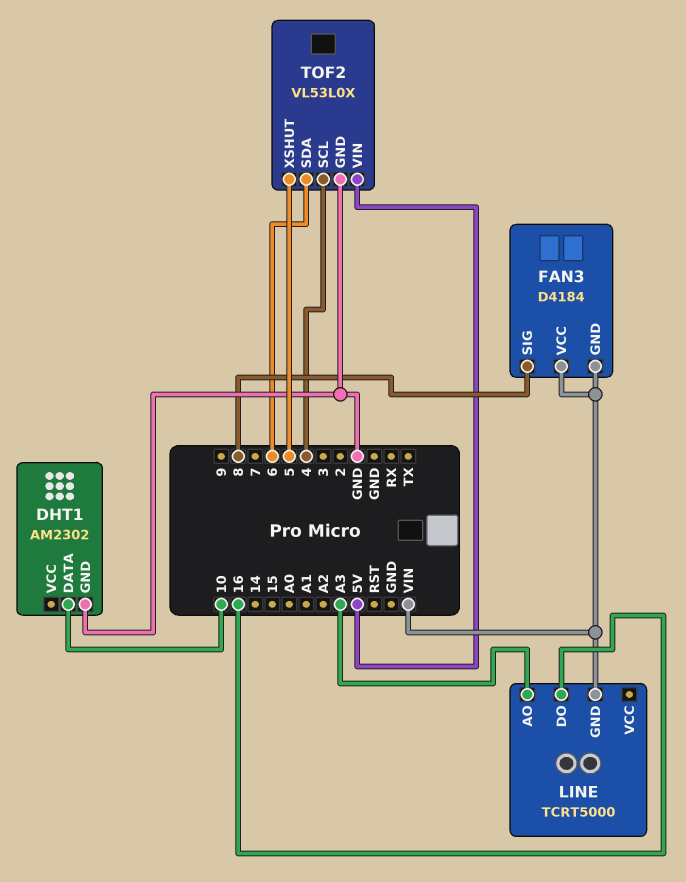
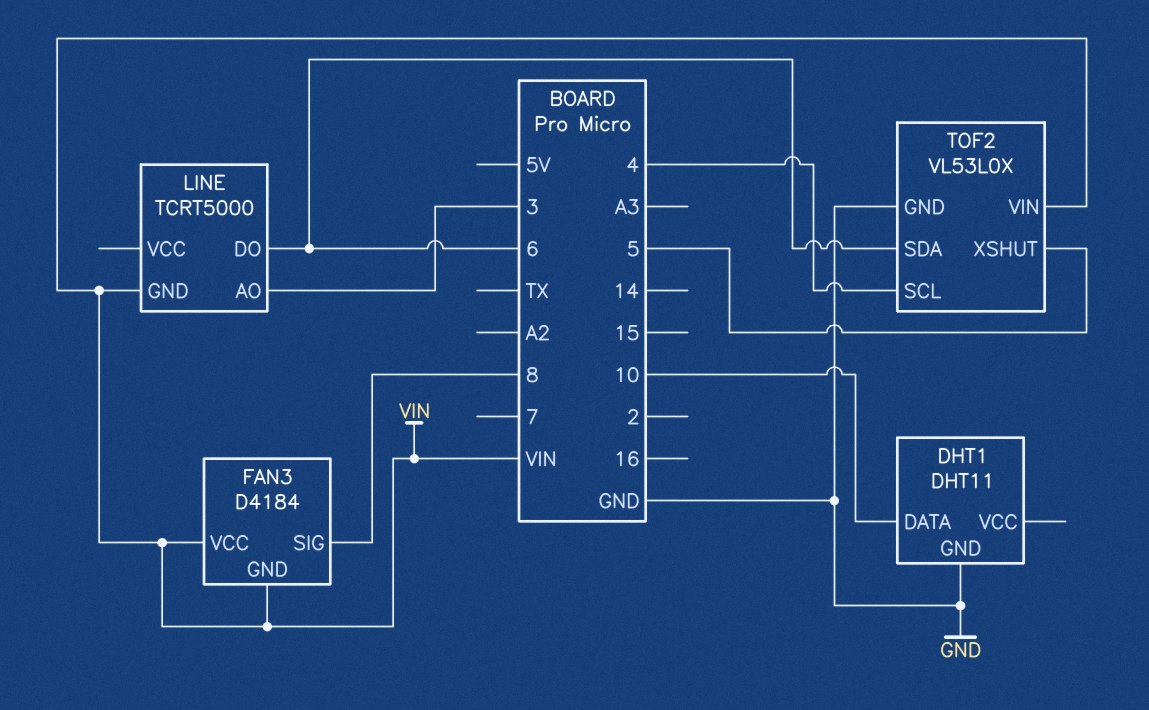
DHT1: AM2302 -> DHT11
LINE pin AO: A3 -> 3
LINE pin DO: 16 -> 6
TOF2 pin VIN: 5V -> VIN

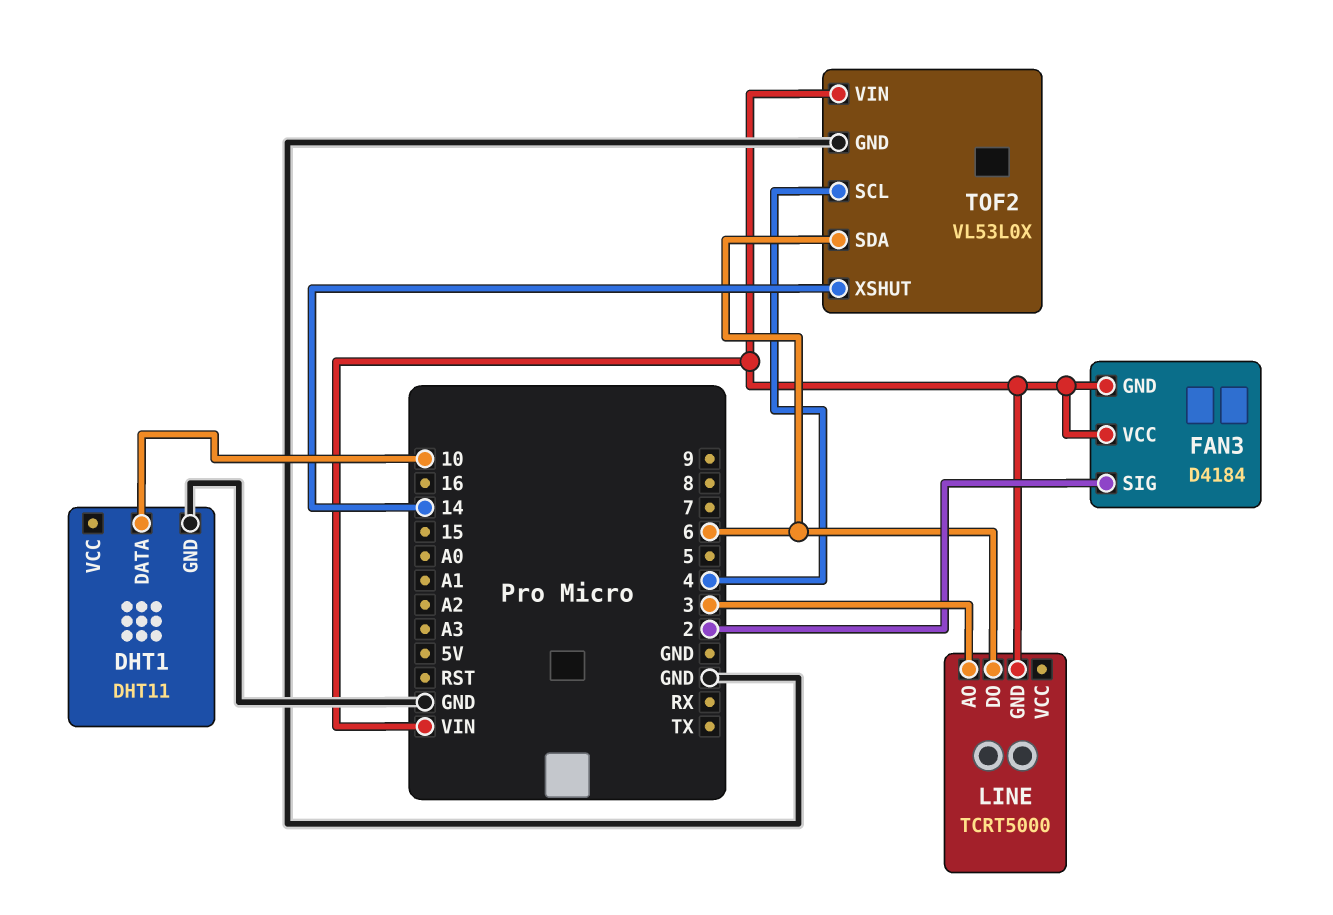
FAN3 pin SIG: 8 -> 2
TOF2 pin XSHUT: 5 -> 14

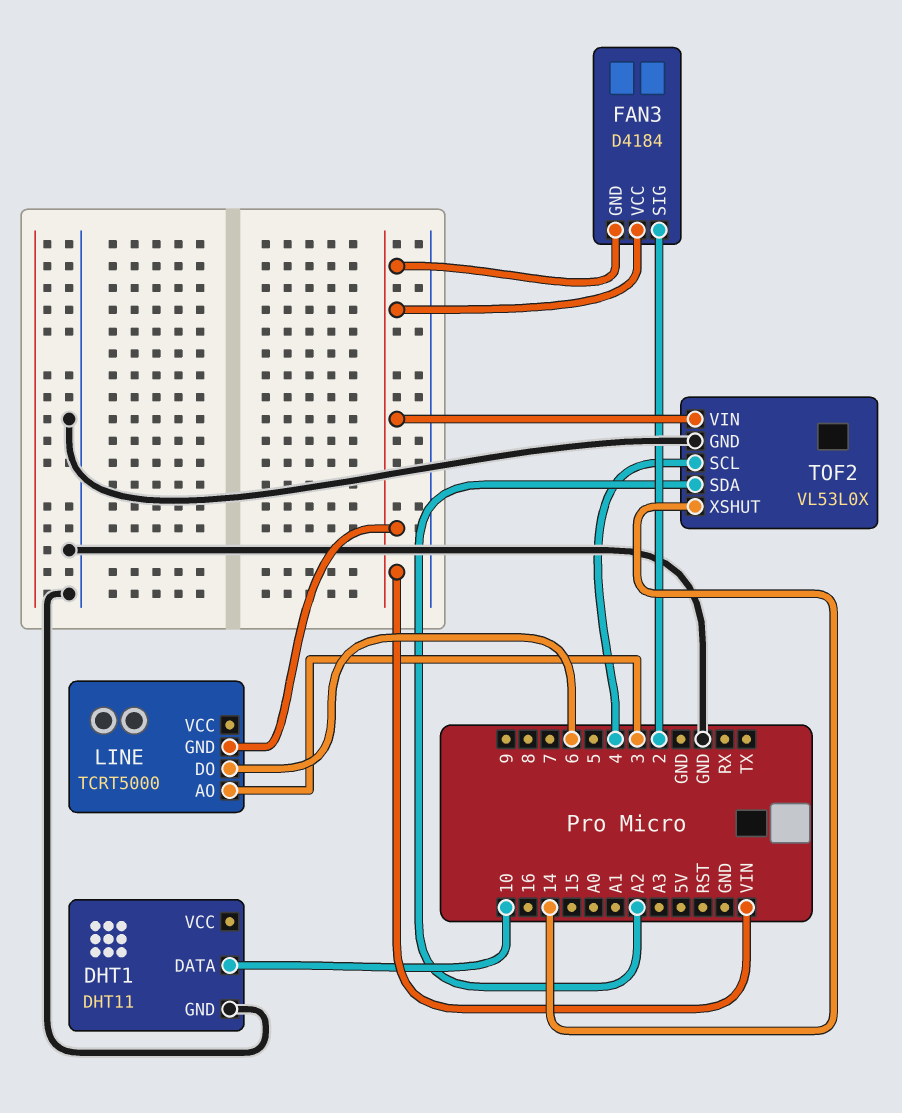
TOF2 pin SDA: 6 -> A2

